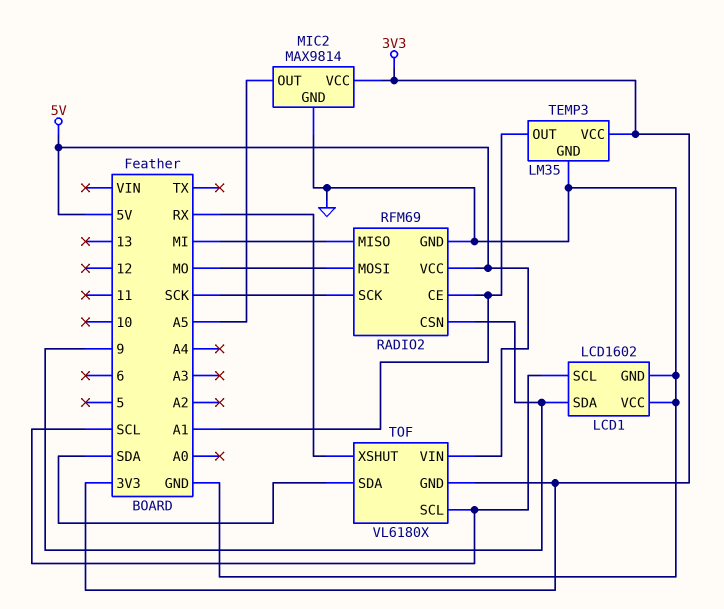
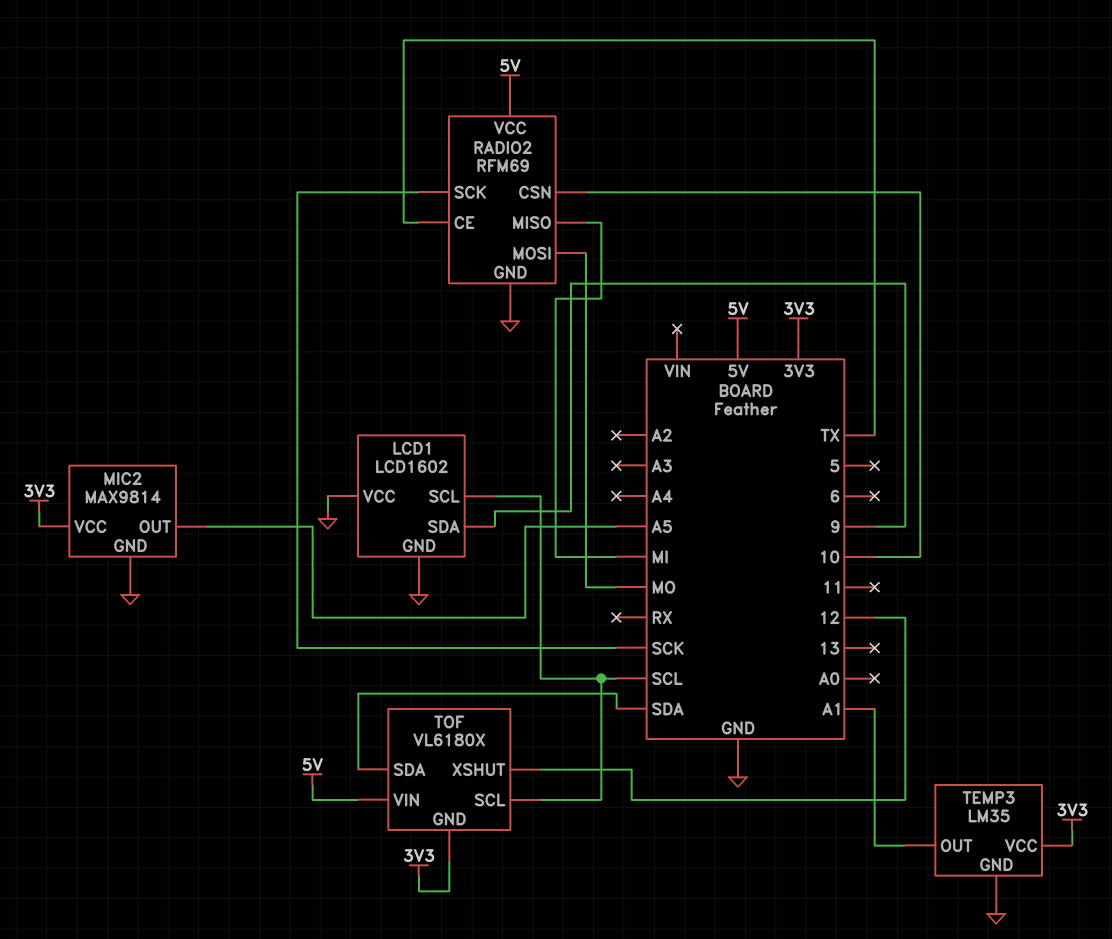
RADIO2 pin CE: A1 -> TX
RADIO2 pin CSN: 9 -> 10
TOF pin XSHUT: RX -> 12

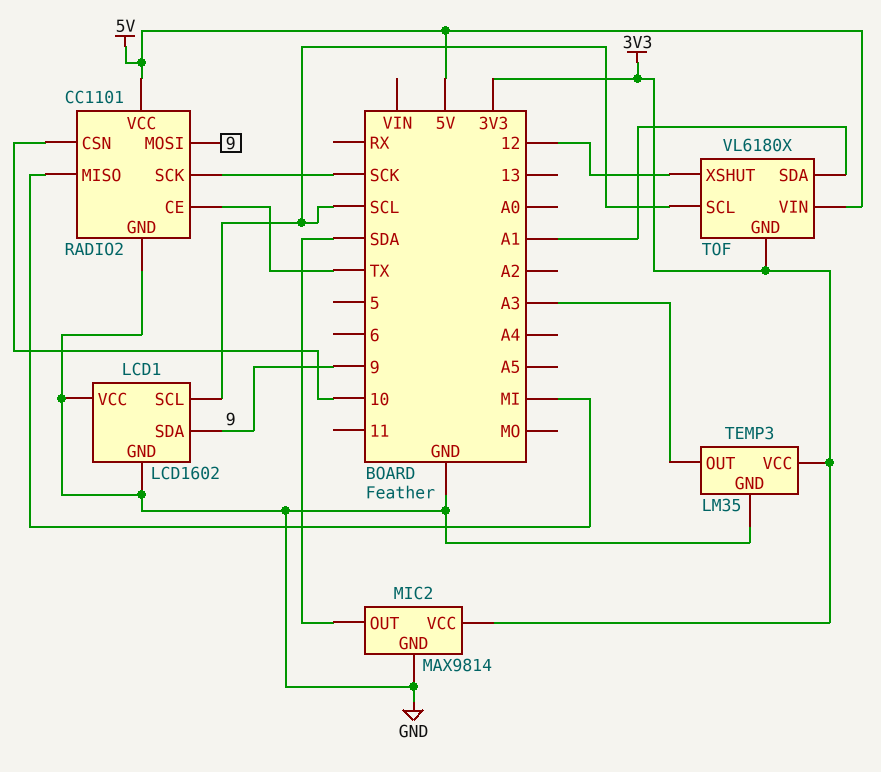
MIC2 pin OUT: A5 -> SDA
RADIO2: RFM69 -> CC1101
RADIO2 pin MOSI: MO -> 9
TEMP3 pin OUT: A1 -> A3
TOF pin SDA: SDA -> A1

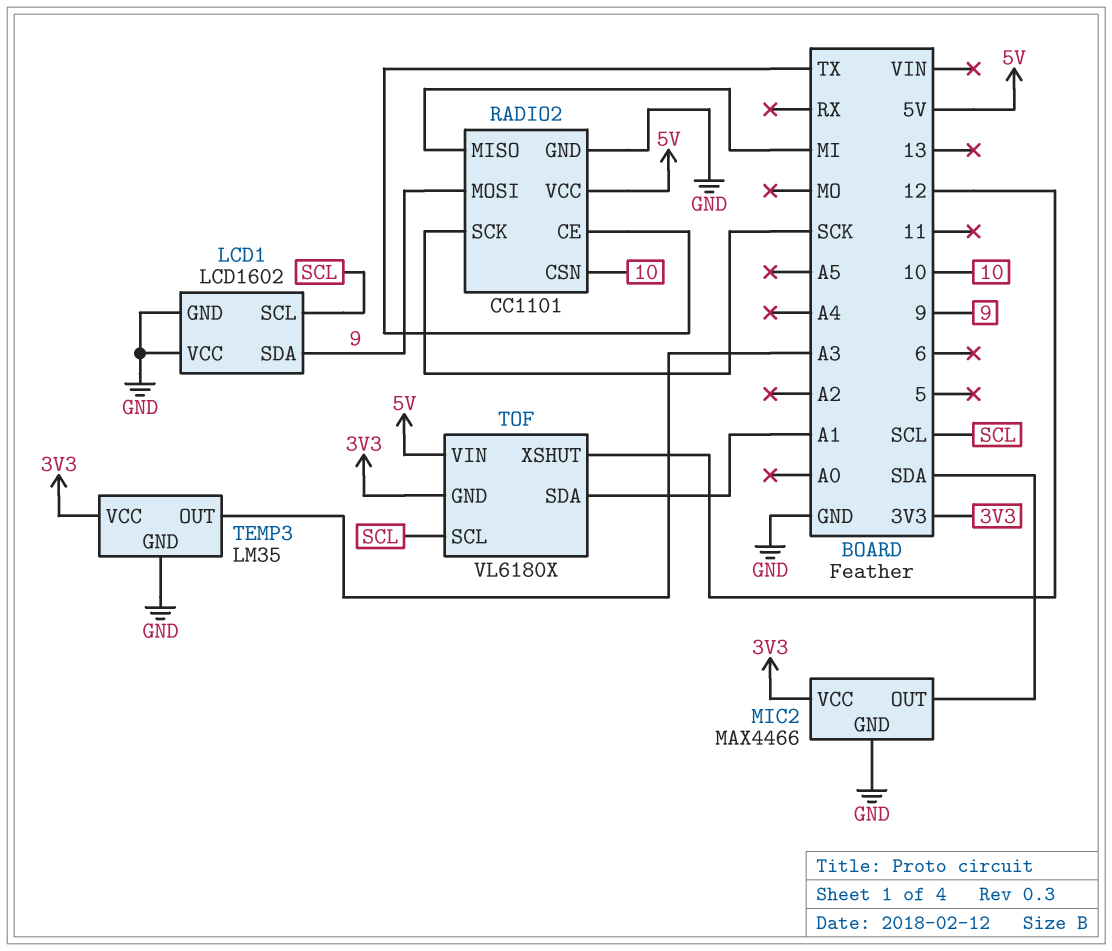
MIC2: MAX9814 -> MAX4466

